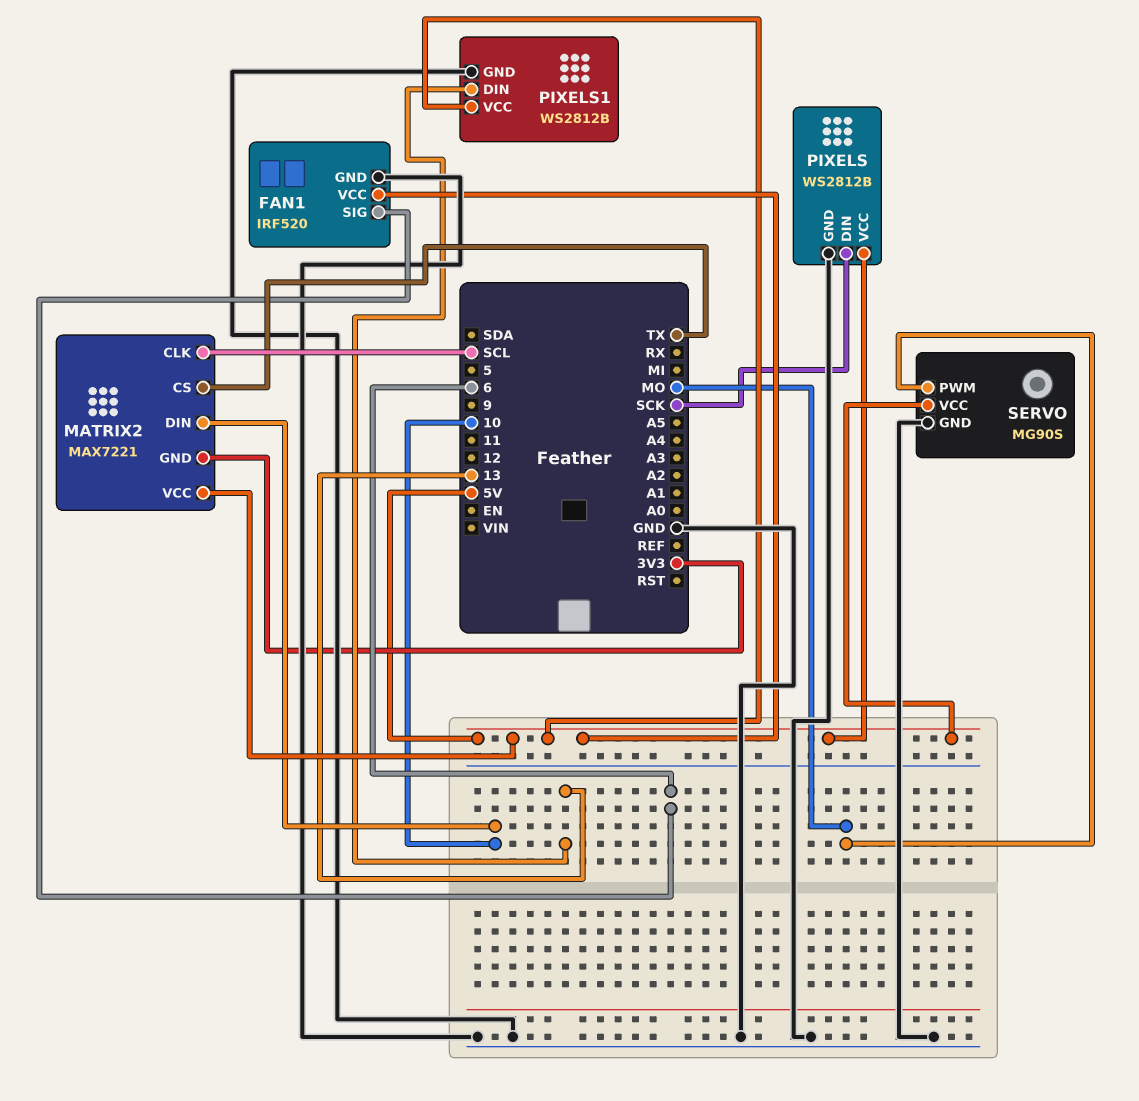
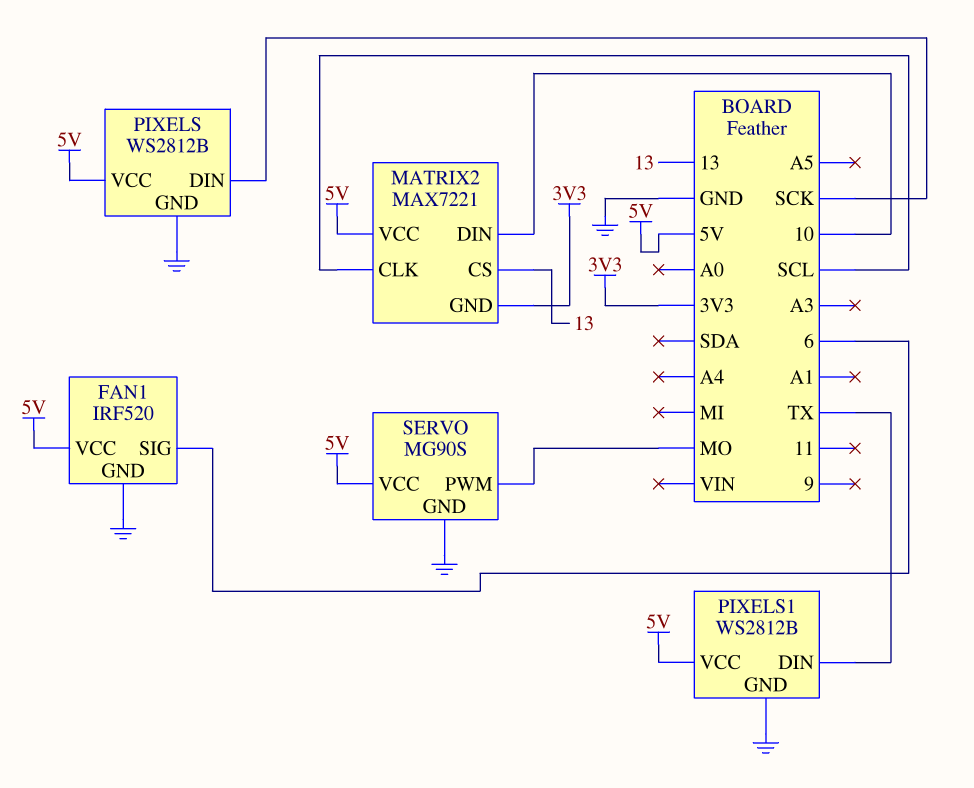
MATRIX2 pin CS: TX -> 13
PIXELS1 pin DIN: 13 -> TX

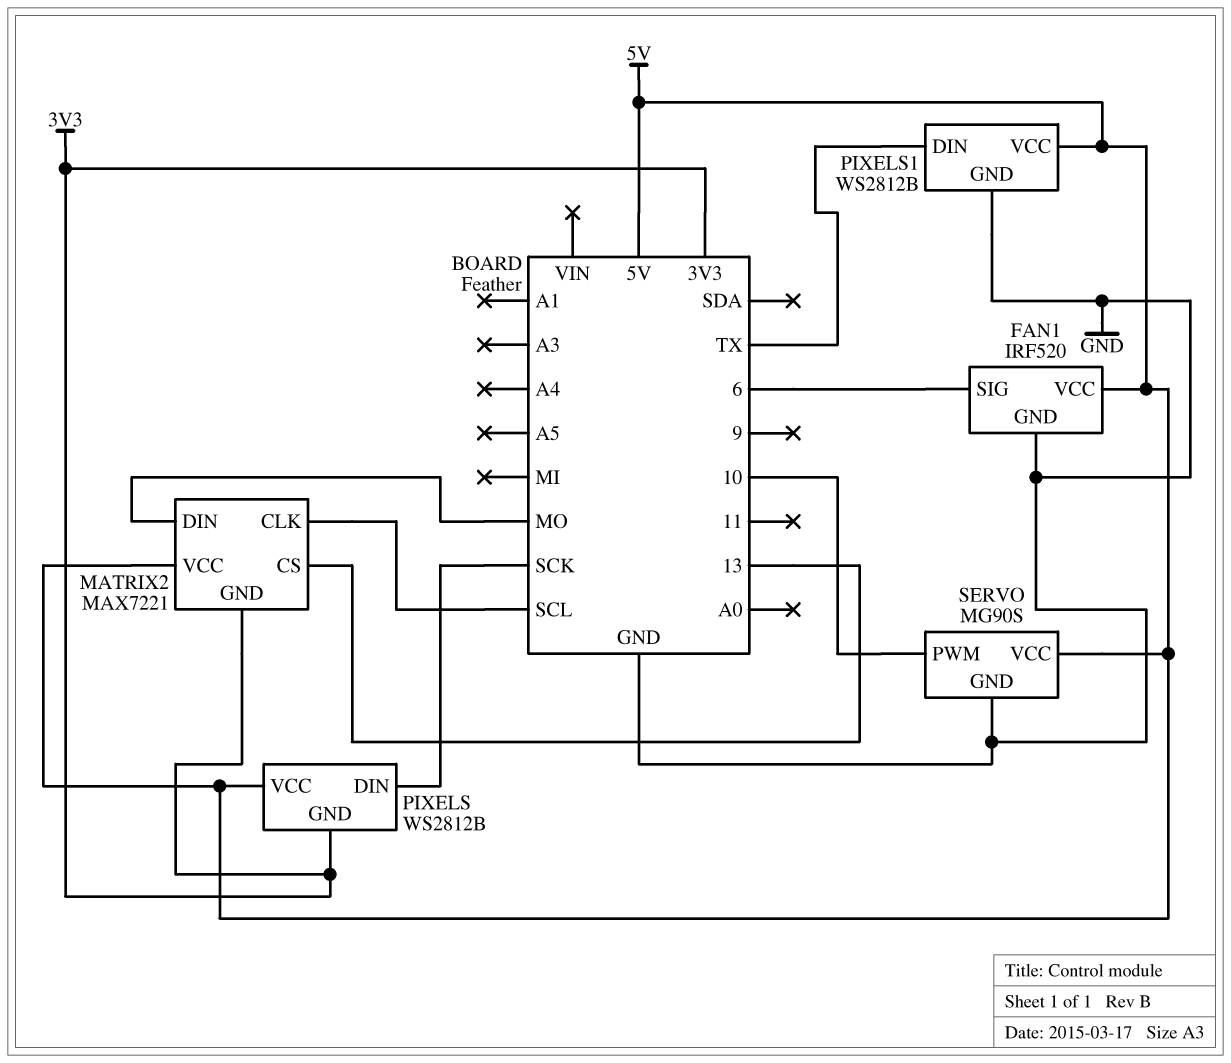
MATRIX2 pin DIN: 10 -> MO
PIXELS pin GND: GND -> 3V3
SERVO pin PWM: MO -> 10

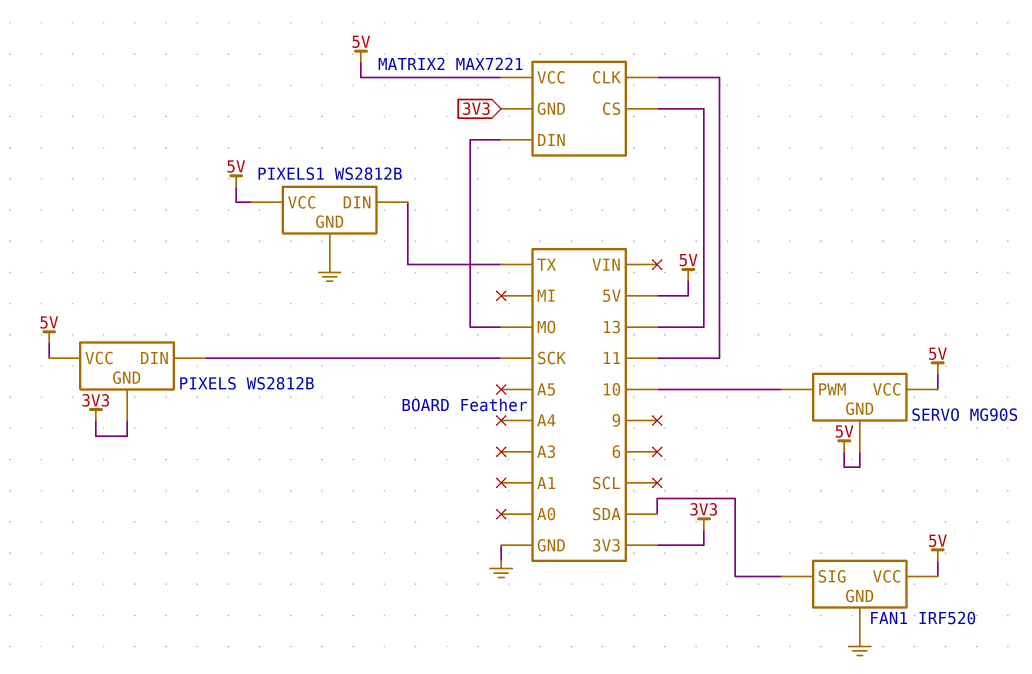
FAN1 pin SIG: 6 -> SDA
MATRIX2 pin CLK: SCL -> 11
SERVO pin GND: GND -> 5V

